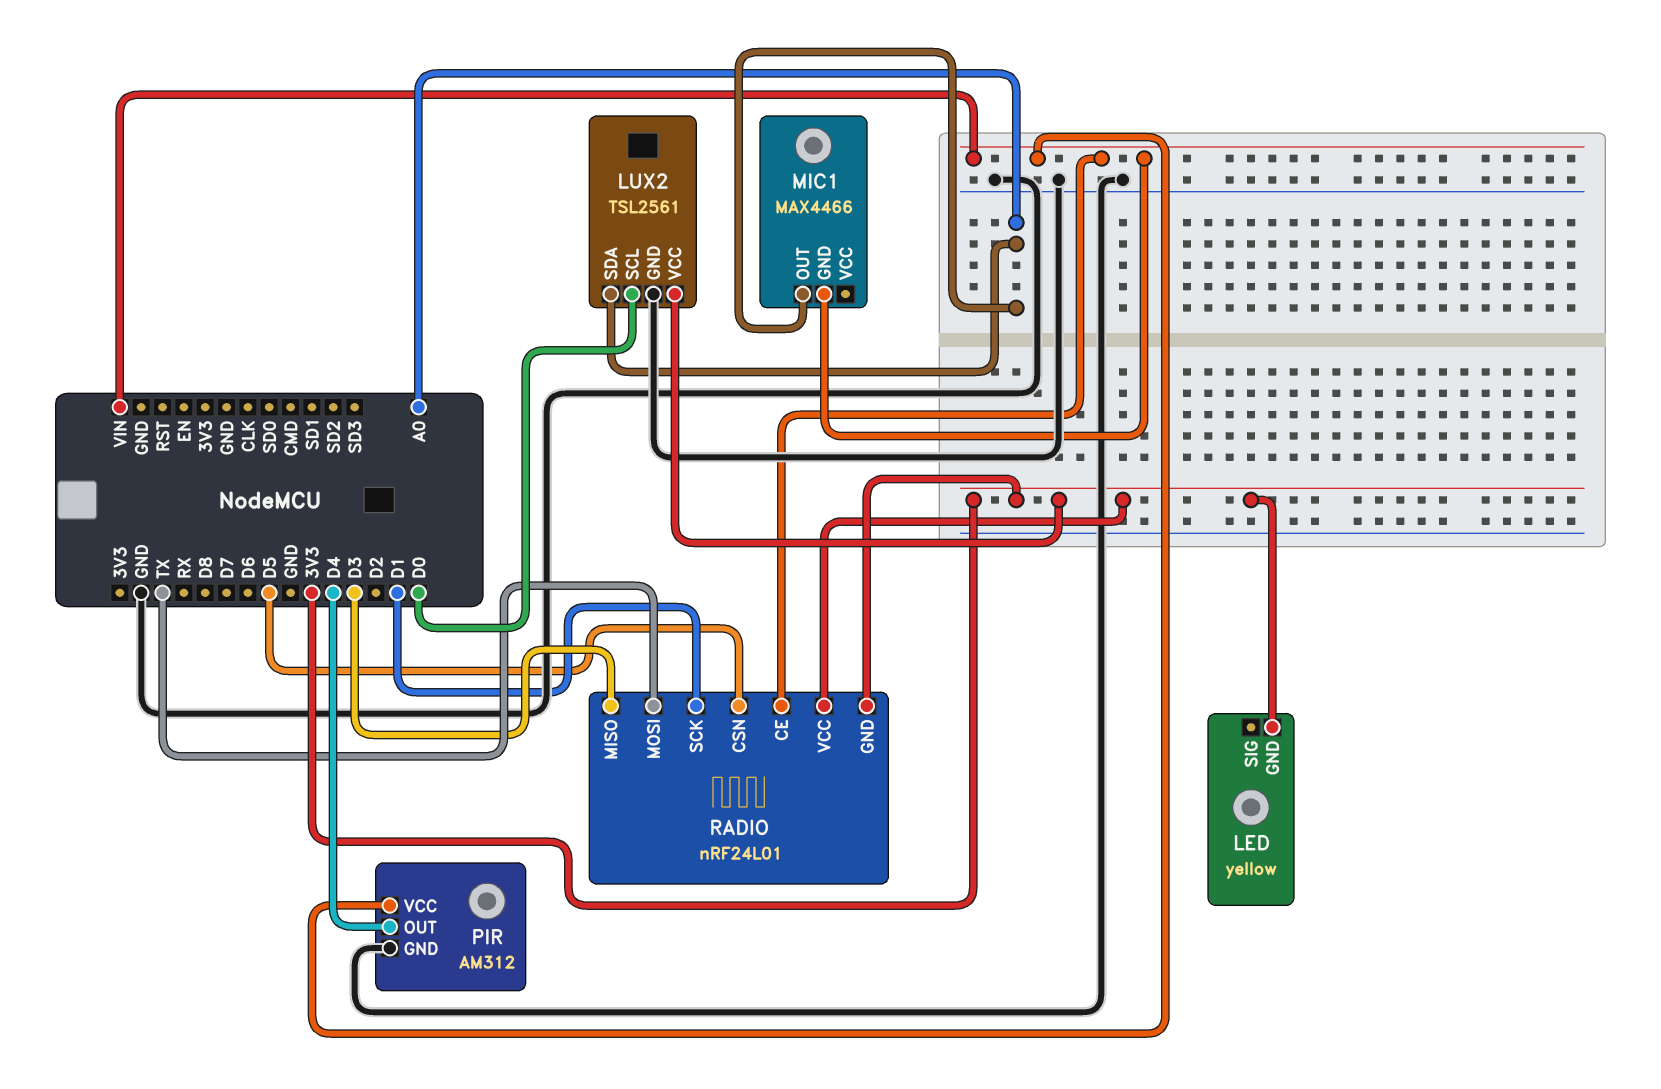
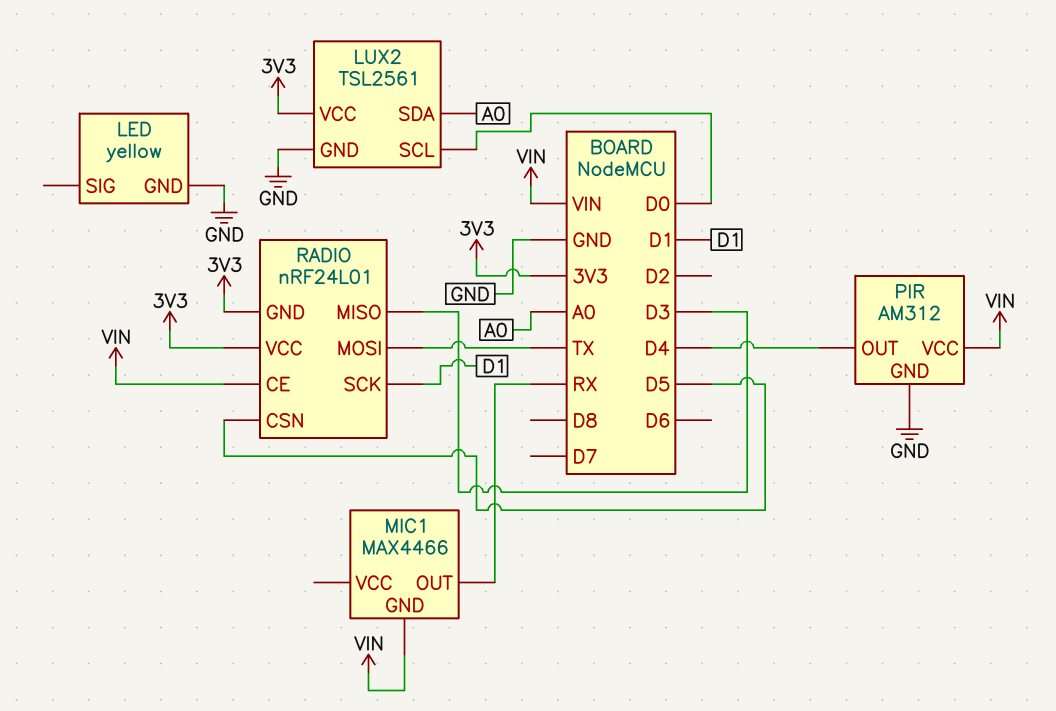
LED pin GND: 3V3 -> GND
MIC1 pin OUT: A0 -> RX

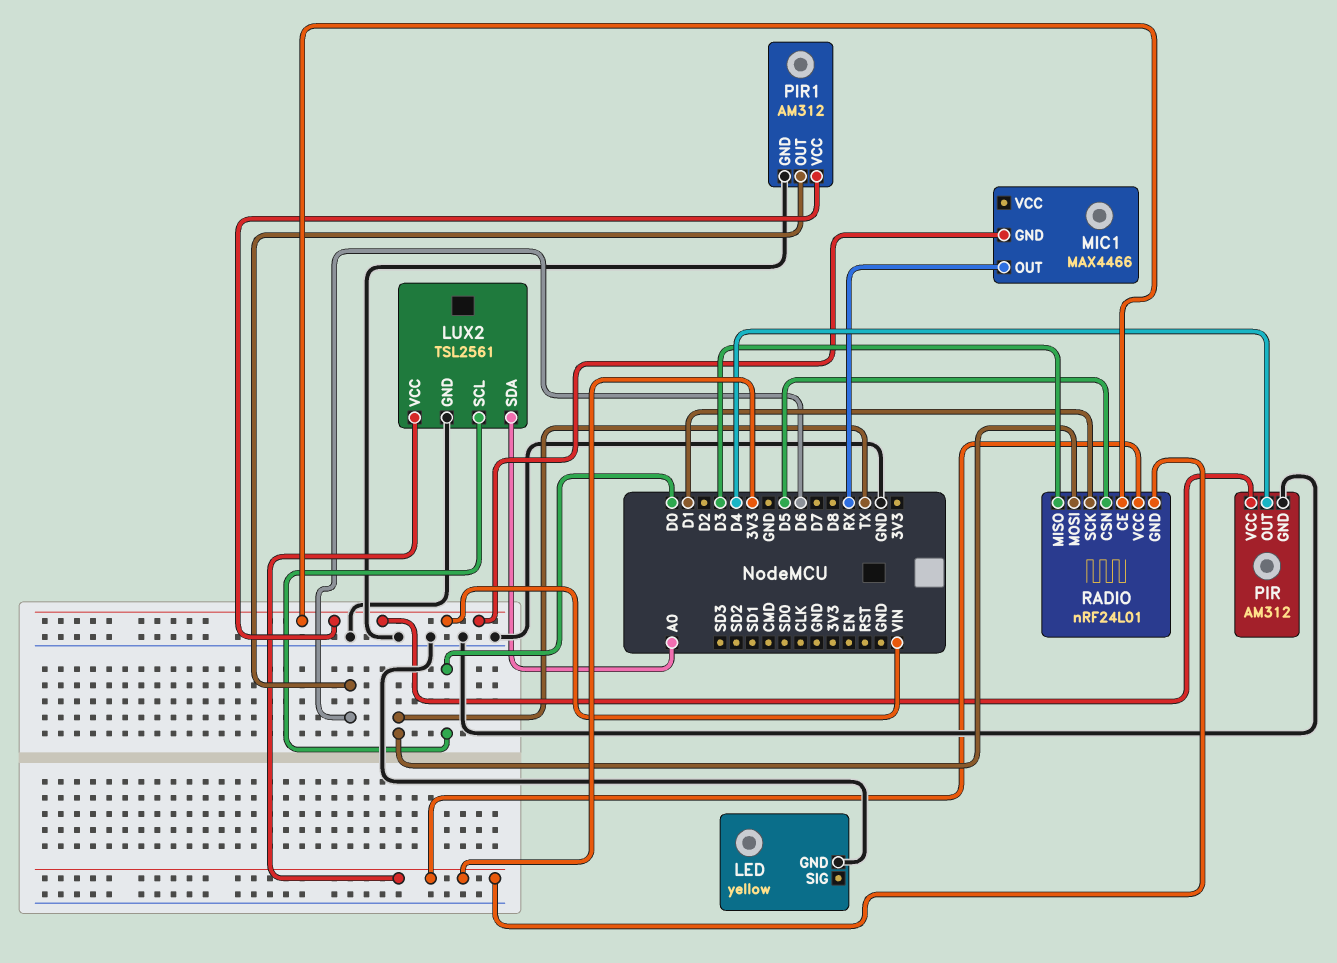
PIR1: none -> AM312
PIR1 pin GND: none -> GND
PIR1 pin OUT: none -> D6
PIR1 pin VCC: none -> VIN

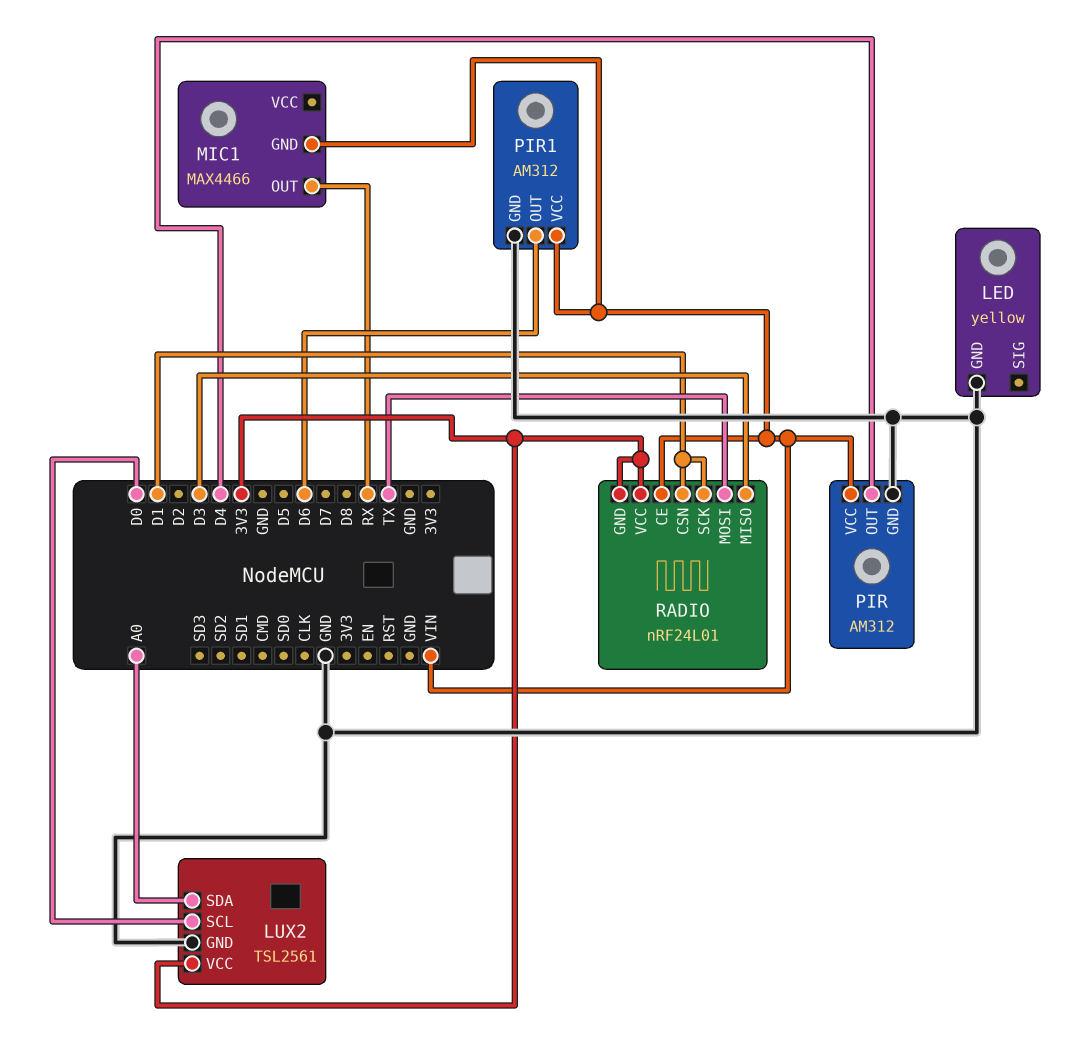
RADIO pin CSN: D5 -> D1

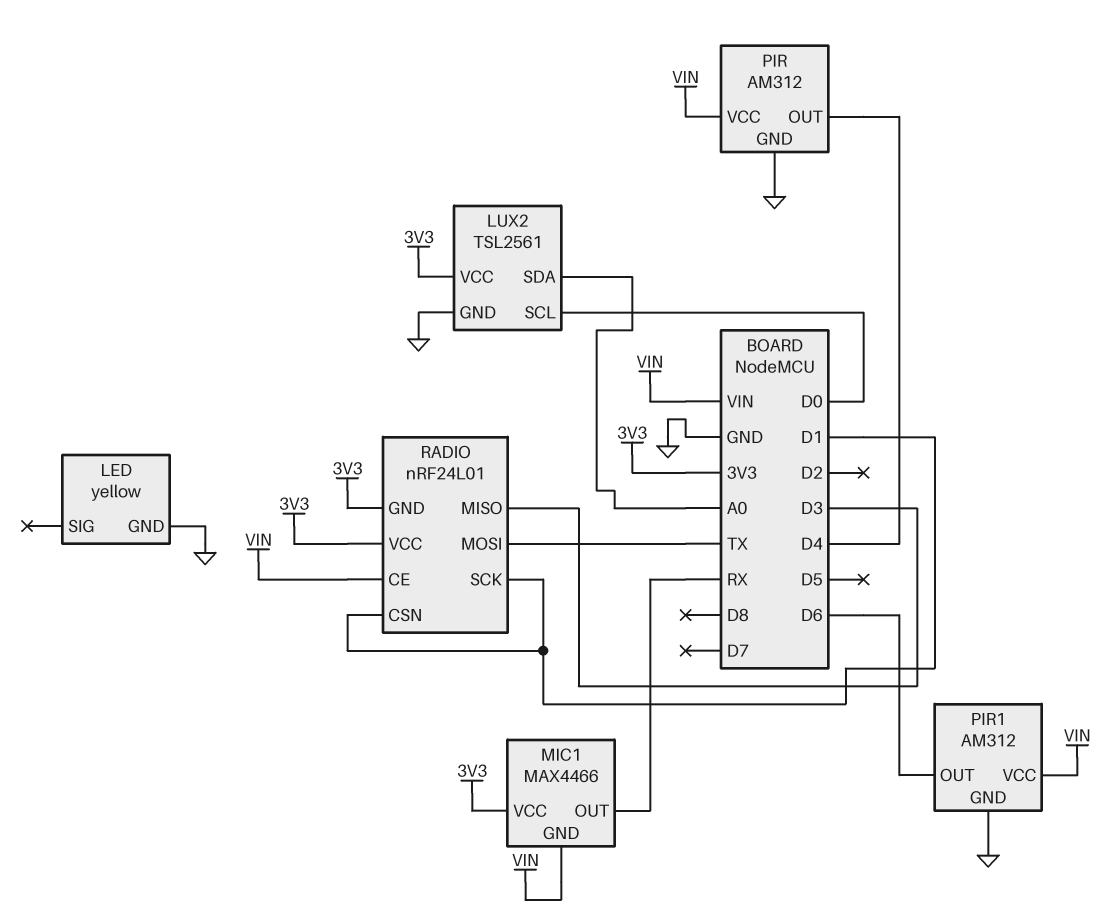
MIC1 pin VCC: none -> 3V3

